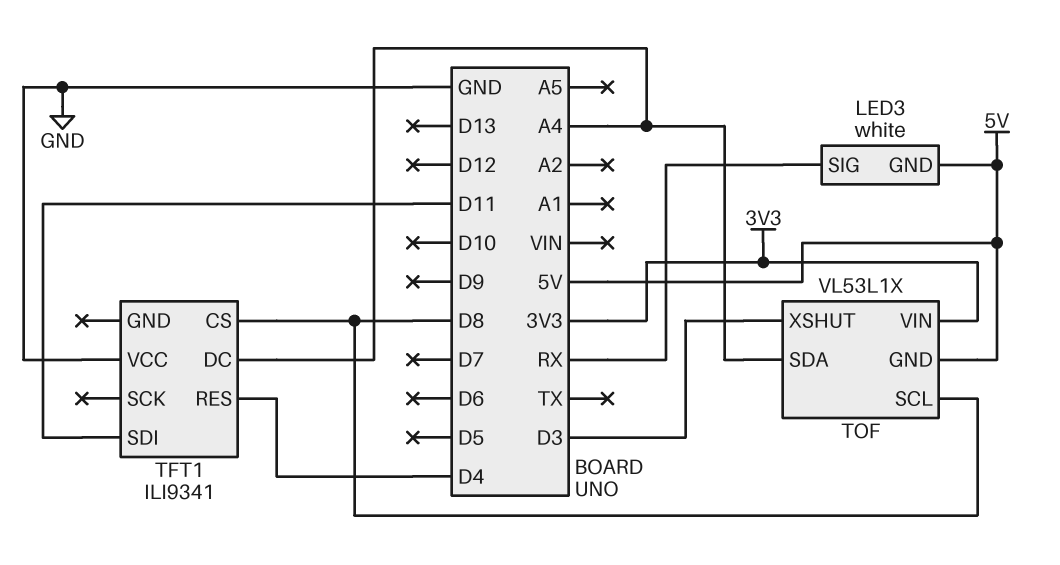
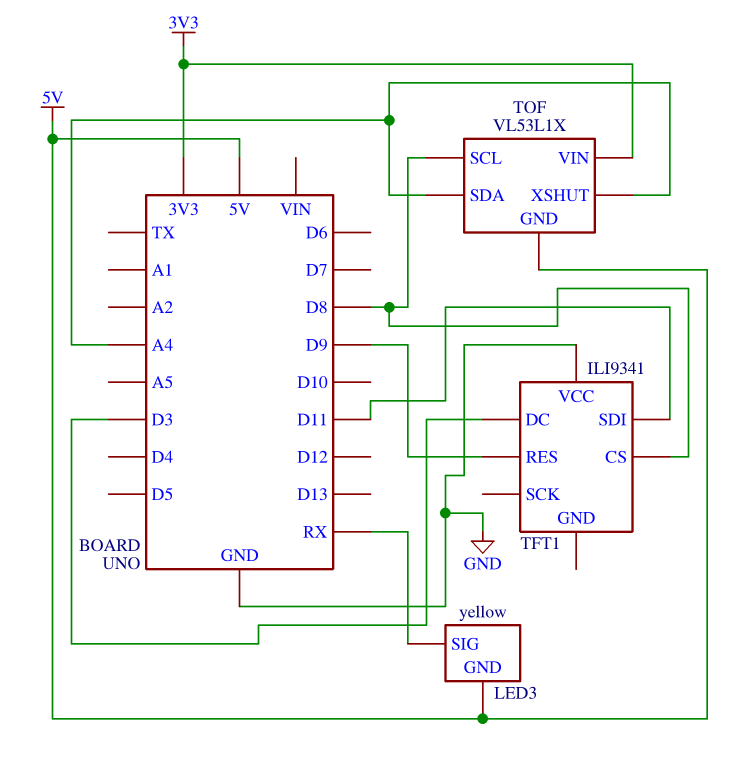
LED3: white -> yellow
TFT1 pin DC: A4 -> D3
TFT1 pin RES: D4 -> D9
TOF pin XSHUT: D3 -> A4

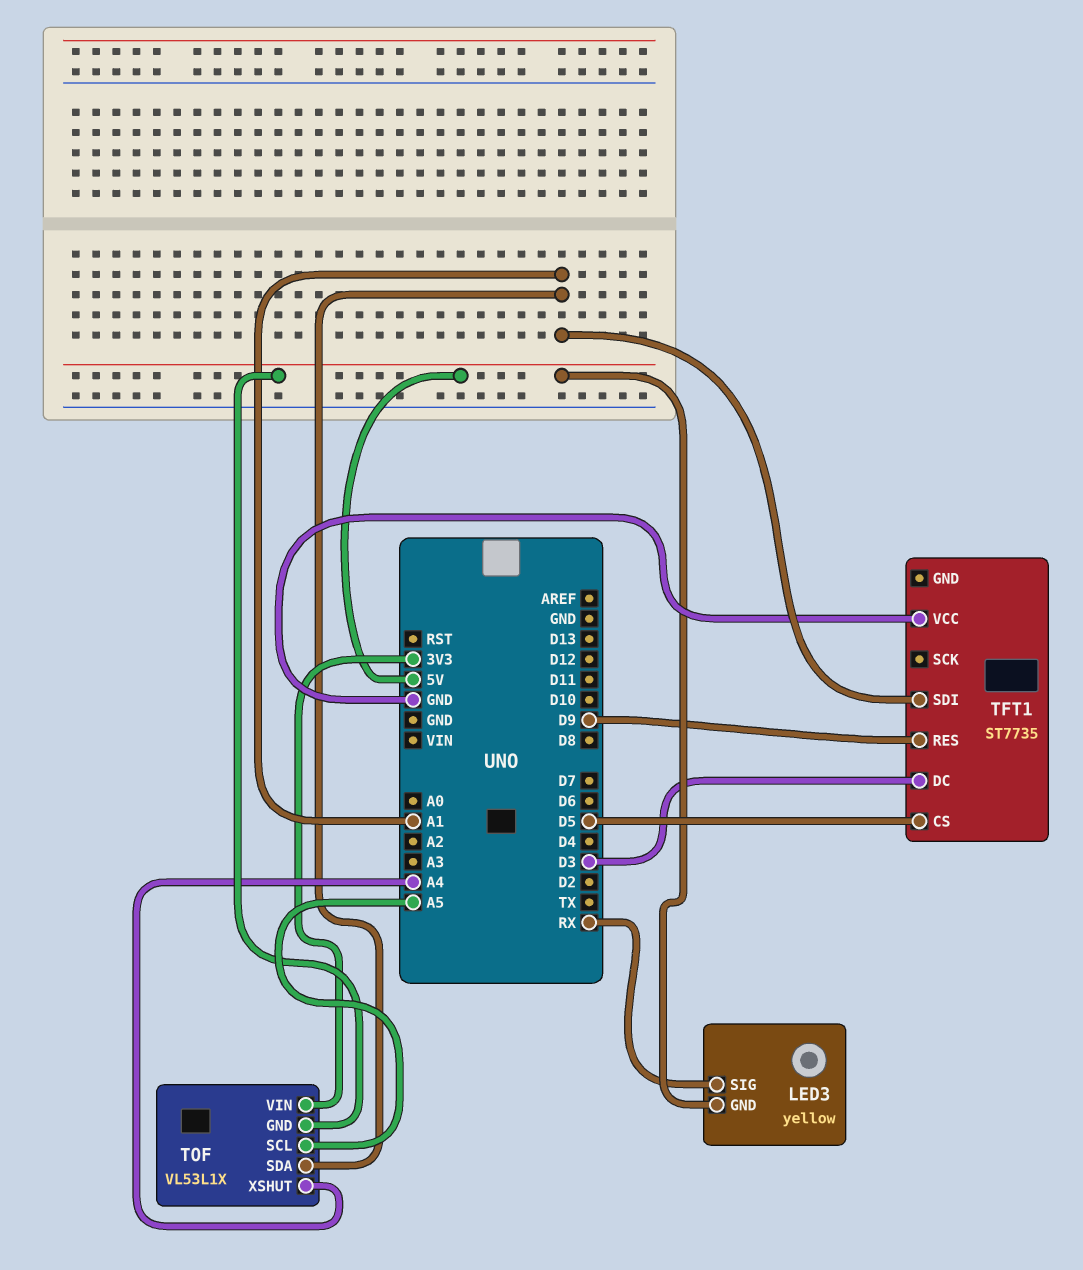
TFT1: ILI9341 -> ST7735
TFT1 pin CS: D8 -> D5
TFT1 pin SDI: D11 -> A1
TOF pin SCL: D8 -> A5
TOF pin SDA: A4 -> A1

